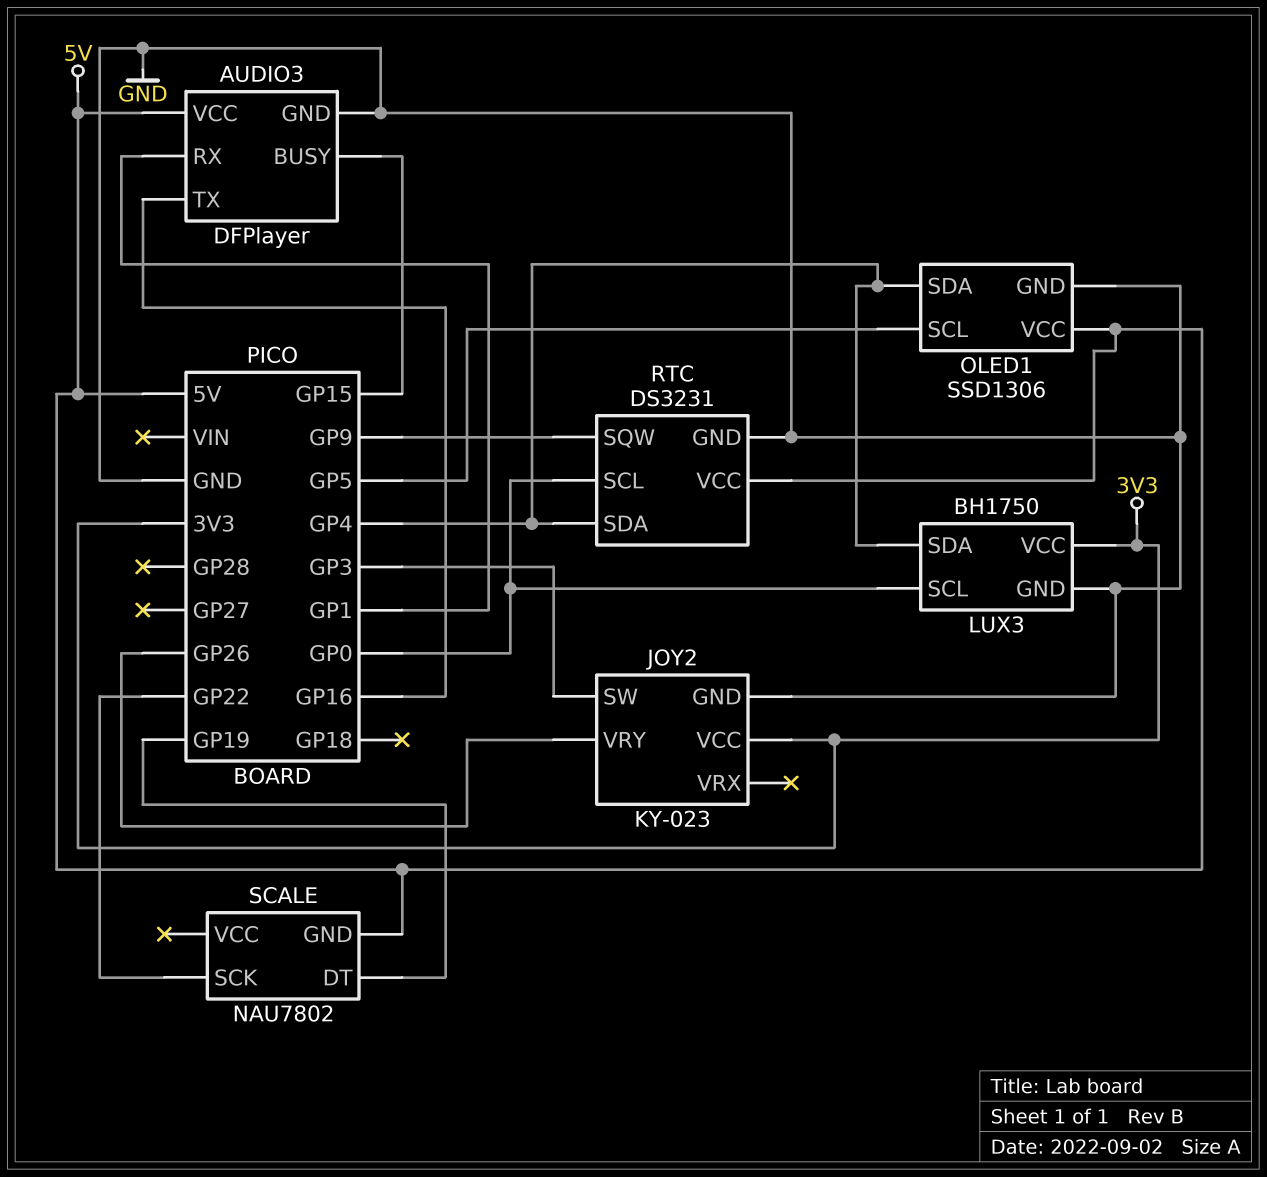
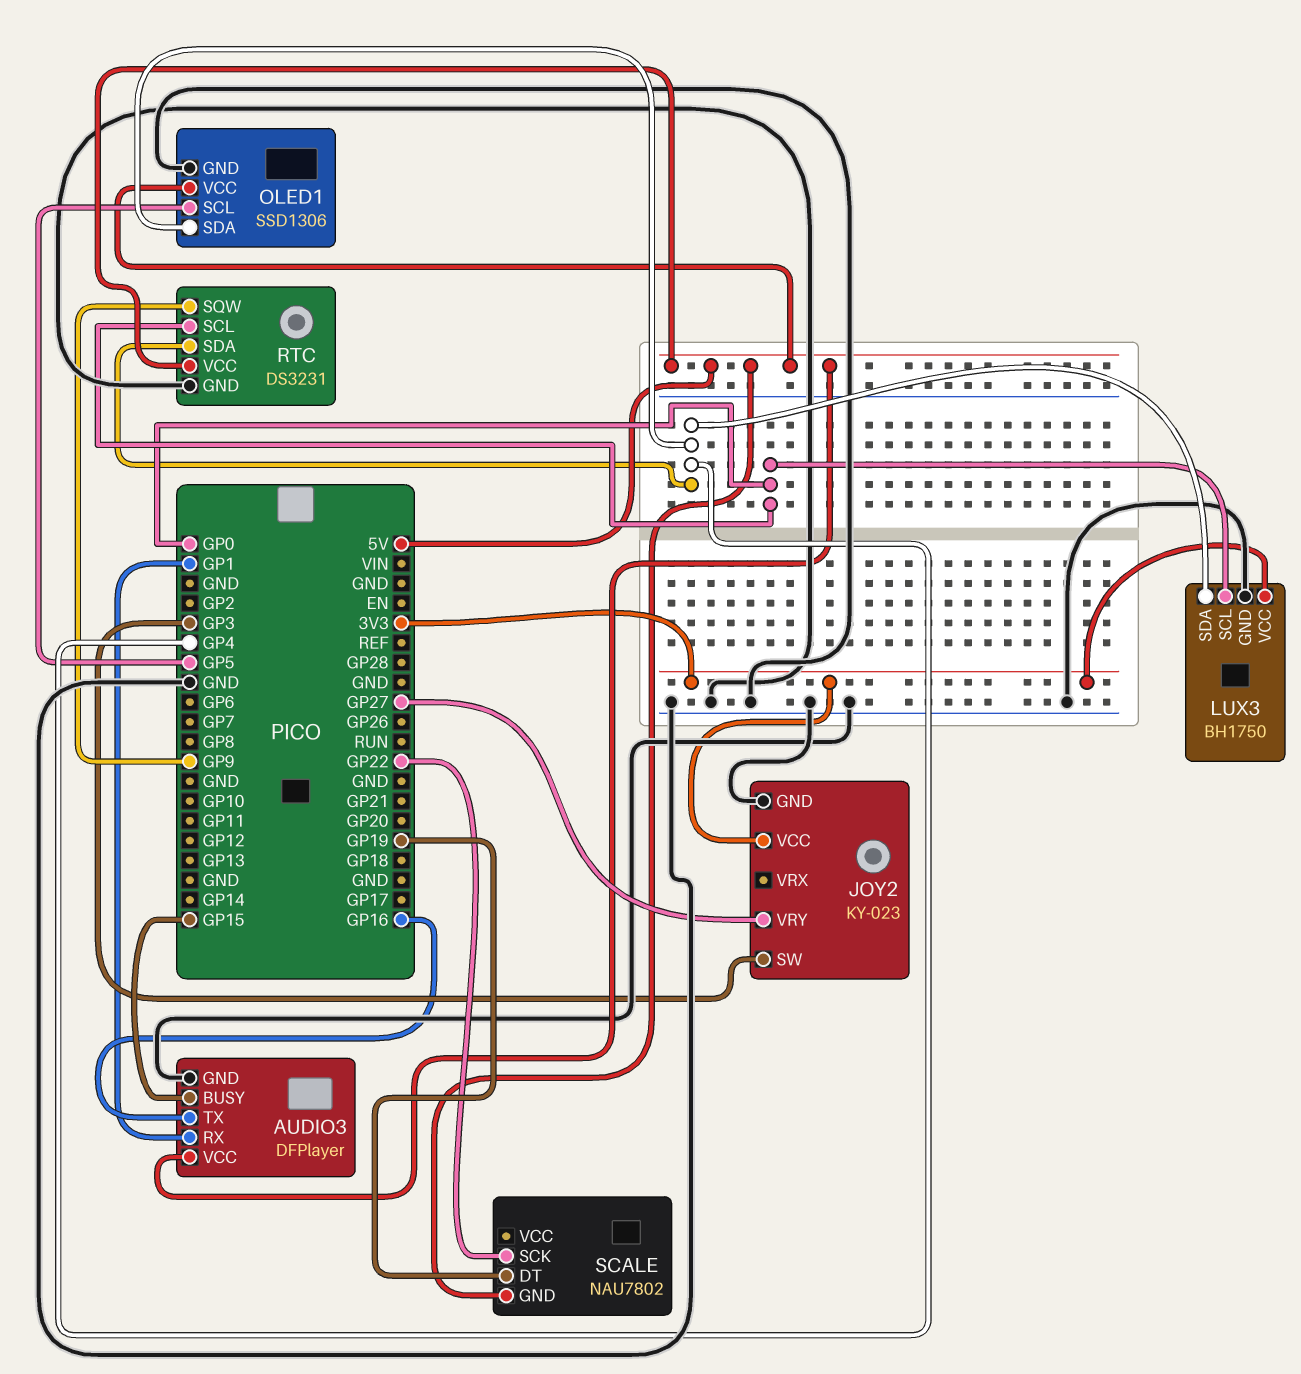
JOY2 pin VRY: GP26 -> GP27

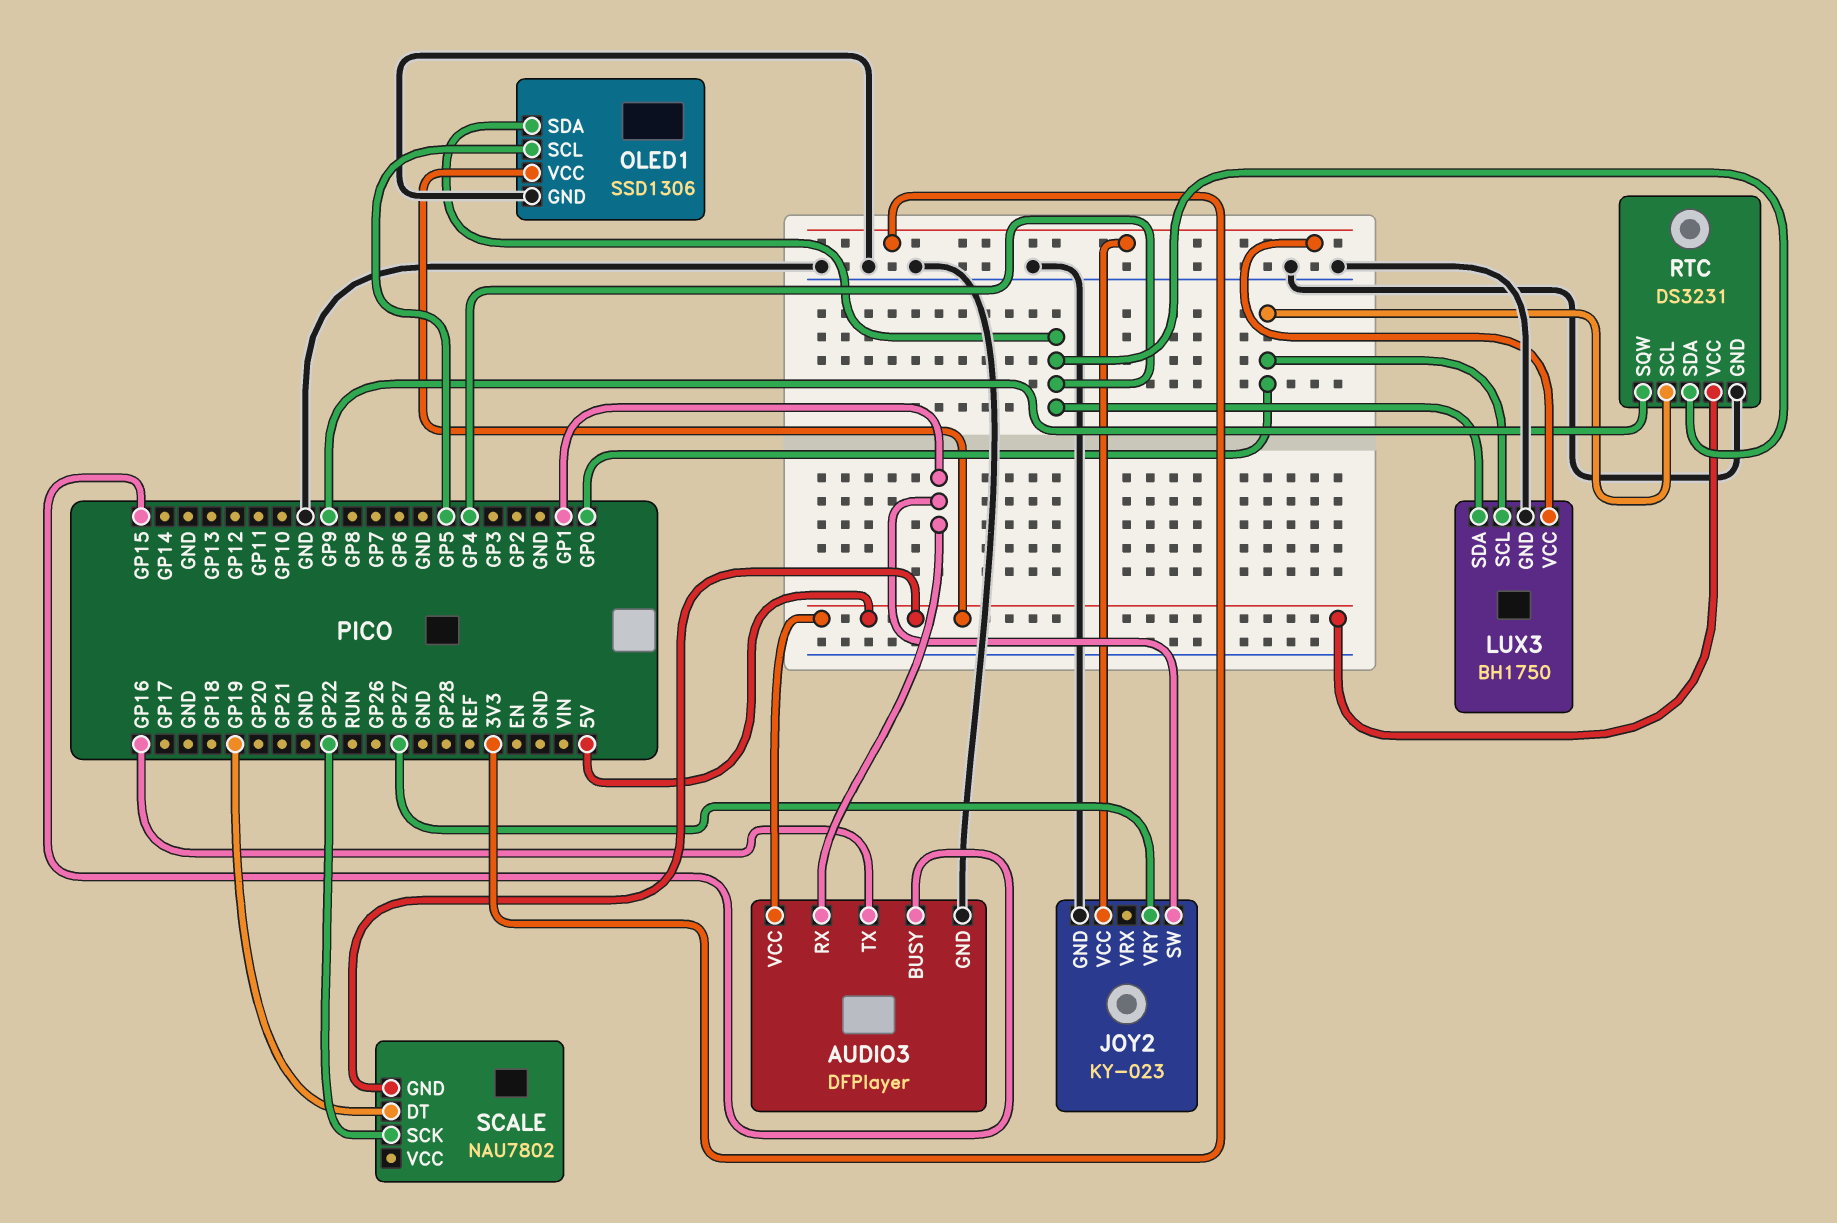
JOY2 pin SW: GP3 -> GP1

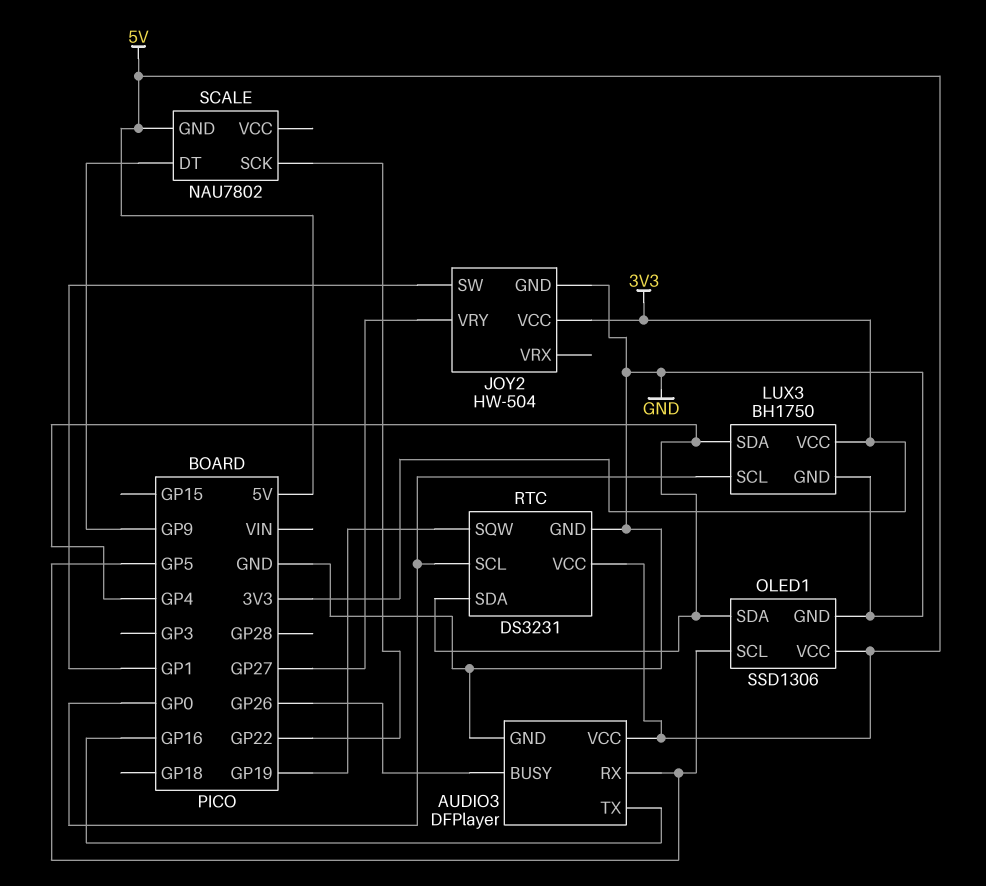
AUDIO3 pin BUSY: GP15 -> GP26
AUDIO3 pin RX: GP1 -> GP5
JOY2: KY-023 -> HW-504
RTC pin SQW: GP9 -> GP19
SCALE pin DT: GP19 -> GP9

